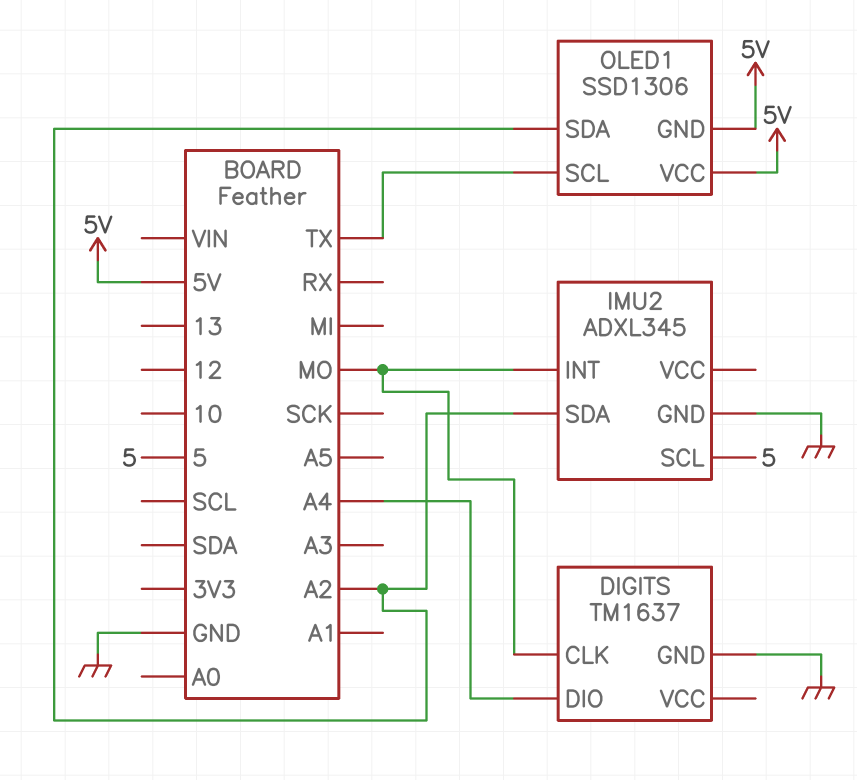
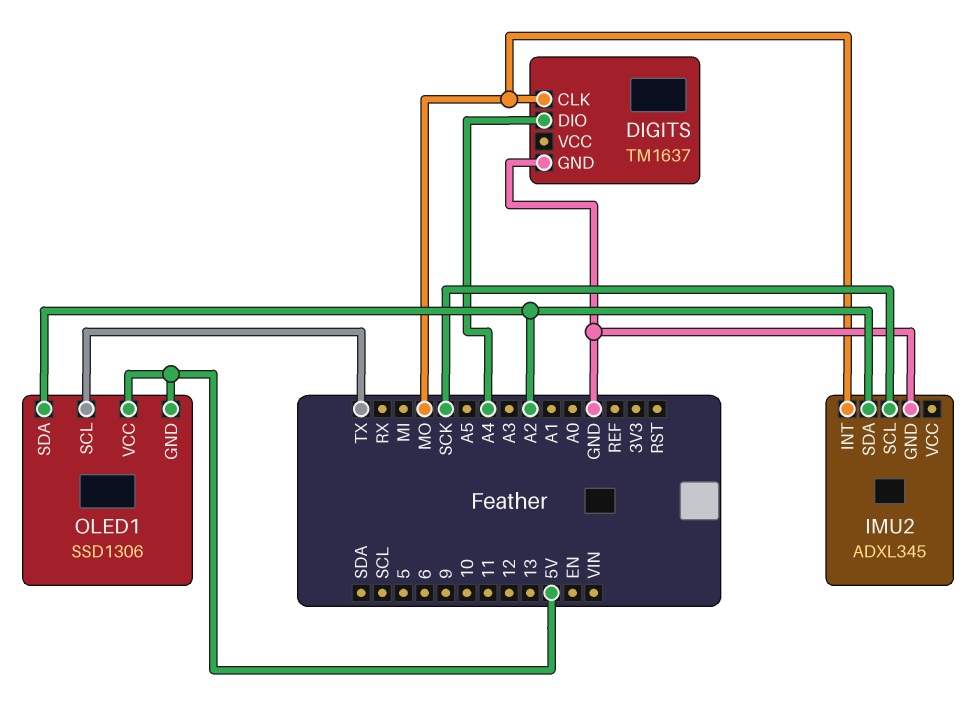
IMU2 pin SCL: 5 -> SCK

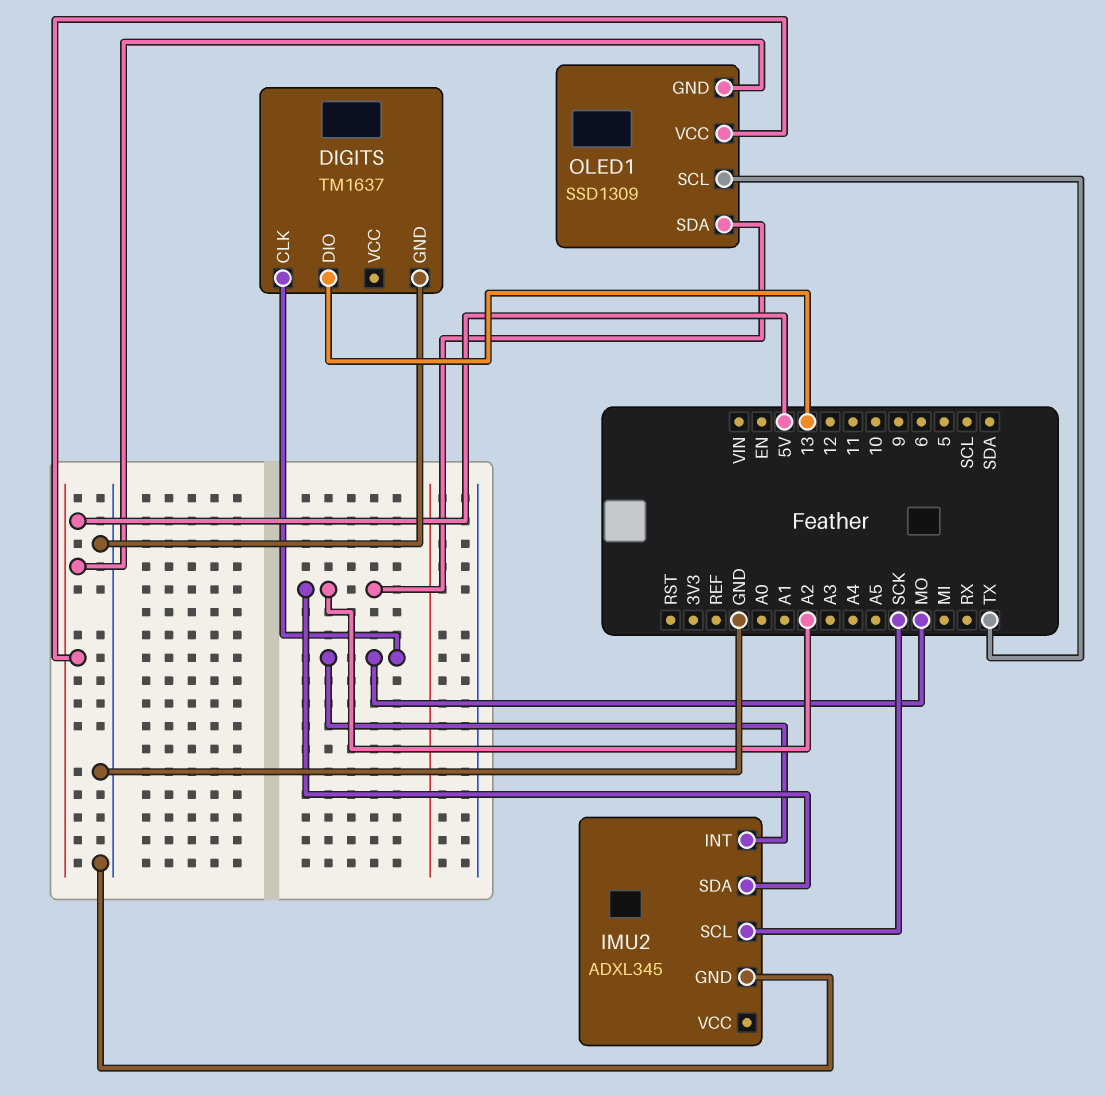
DIGITS pin DIO: A4 -> 13
OLED1: SSD1306 -> SSD1309

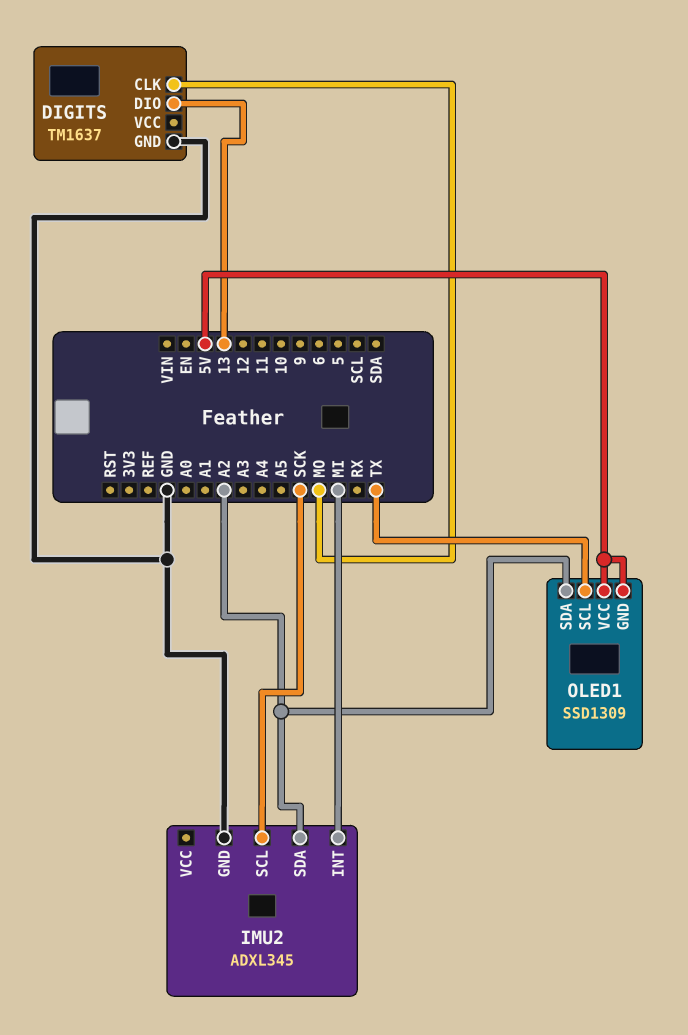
IMU2 pin INT: MO -> MI

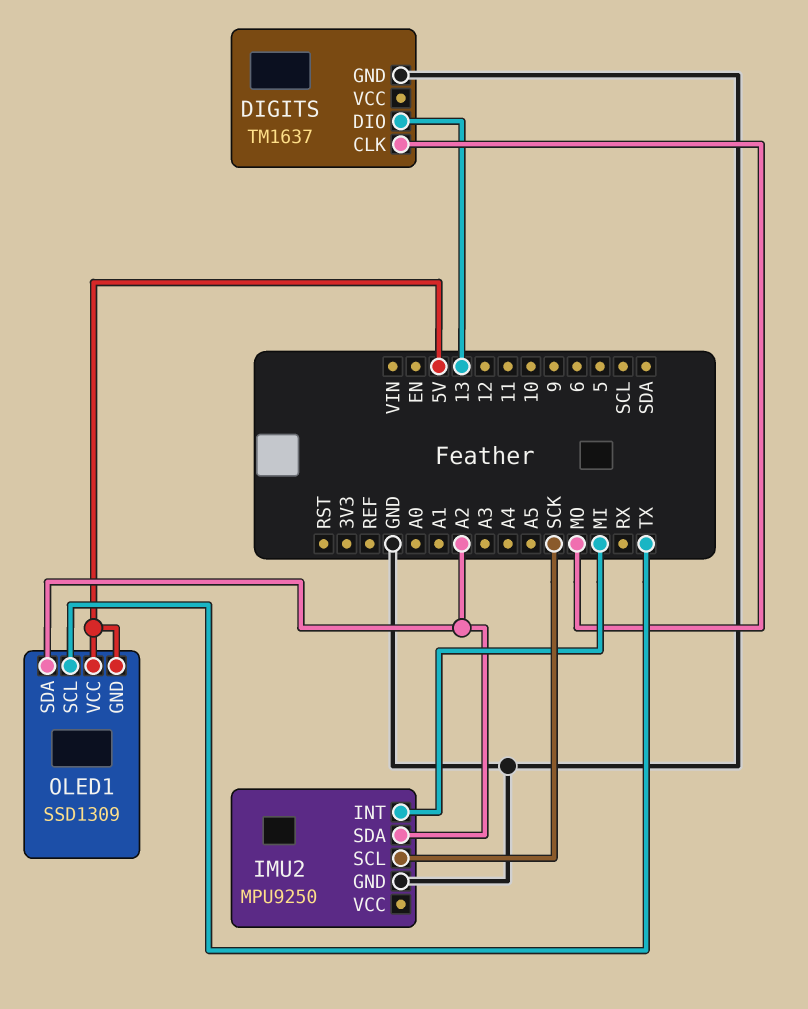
IMU2: ADXL345 -> MPU9250

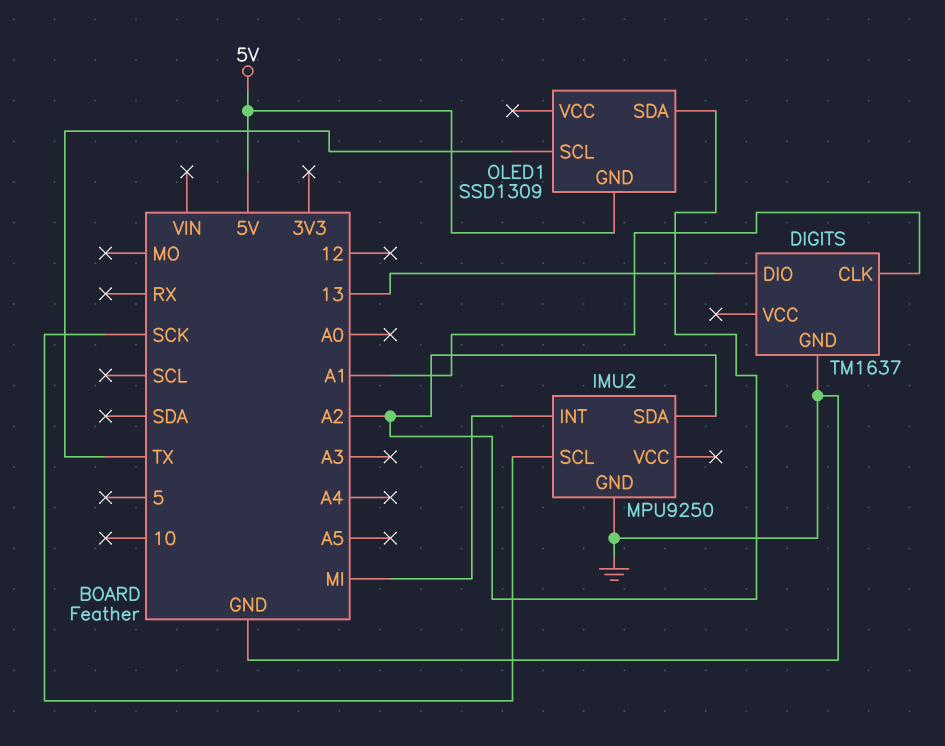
DIGITS pin CLK: MO -> A1
OLED1 pin VCC: 5V -> none

